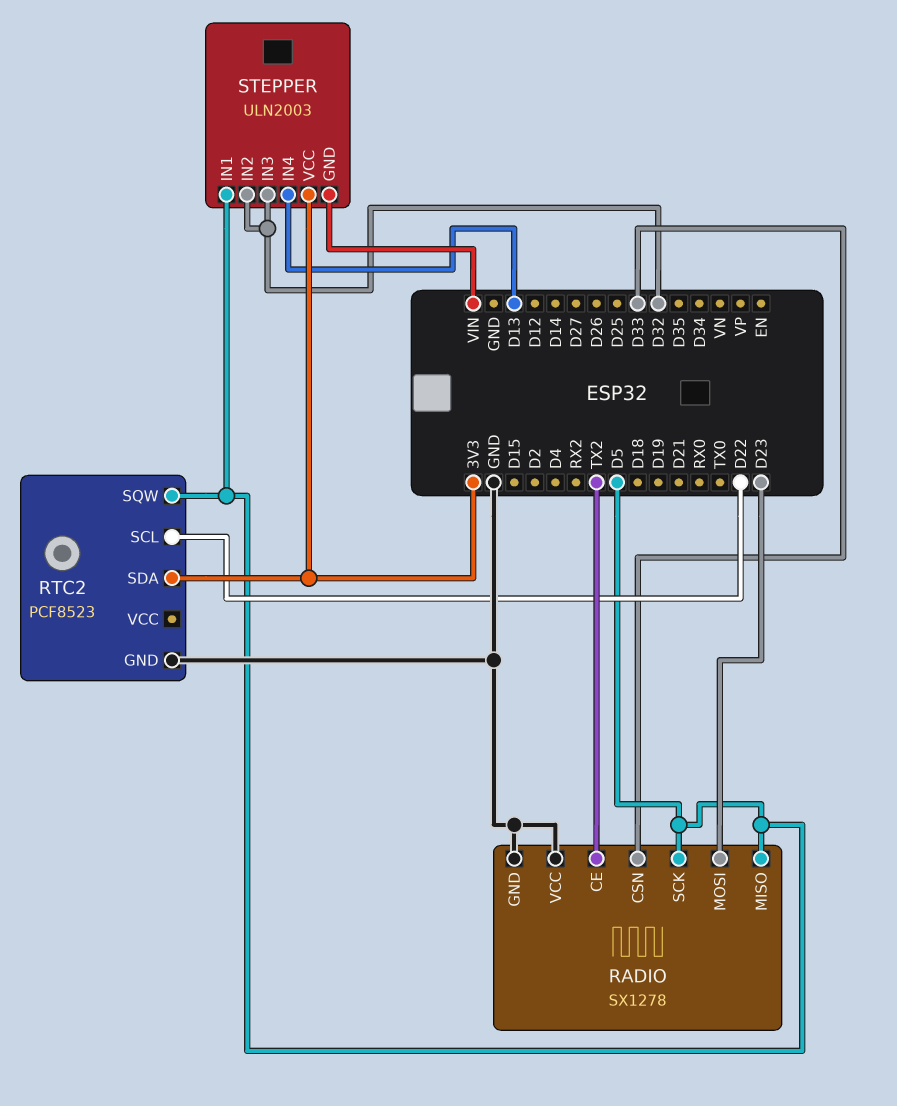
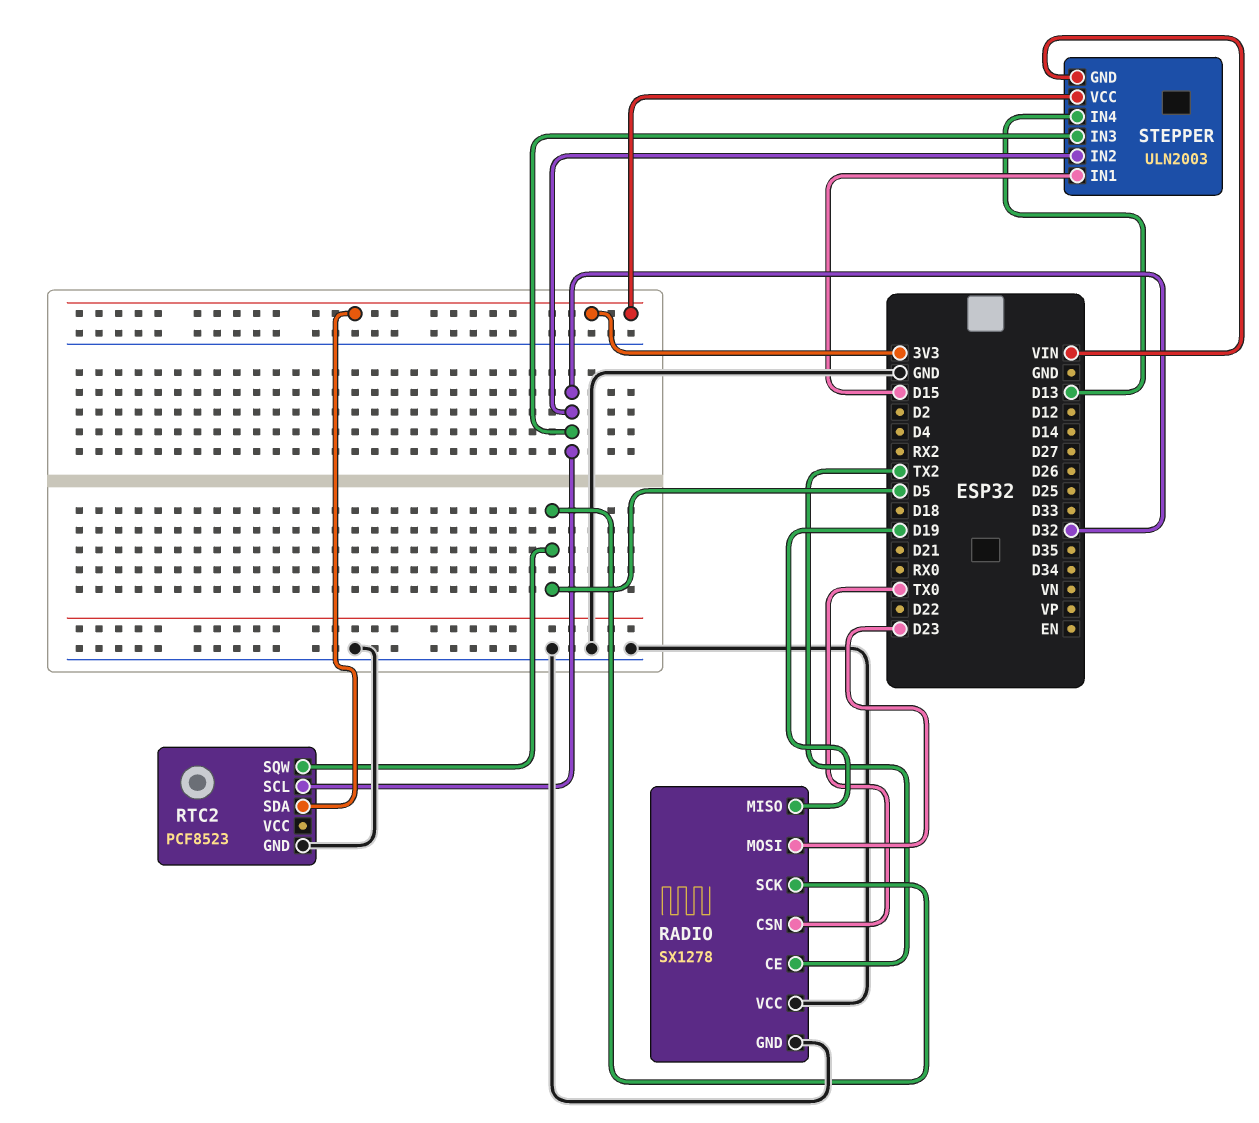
RADIO pin CSN: D33 -> TX0
RADIO pin MISO: D5 -> D19
RTC2 pin SCL: D22 -> D32
STEPPER pin IN1: D5 -> D15

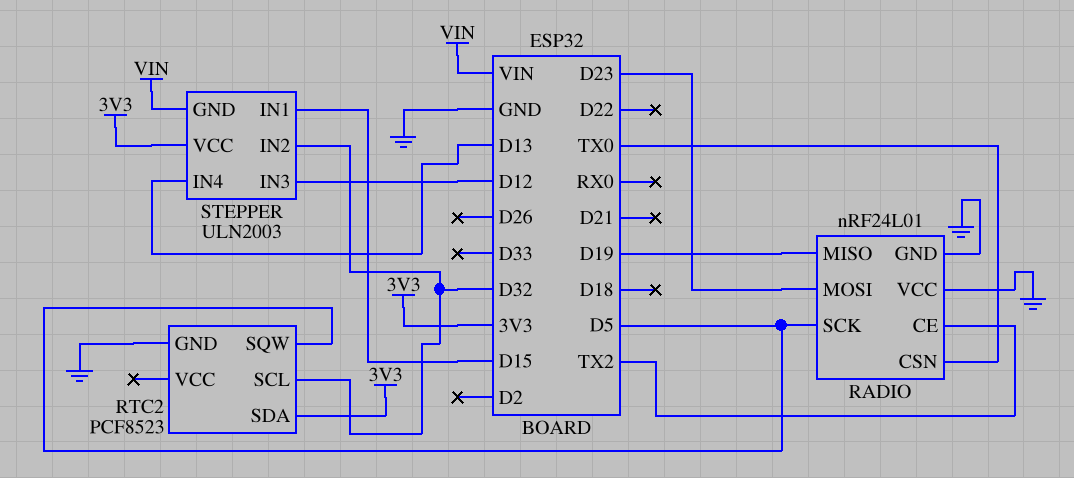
RADIO: SX1278 -> nRF24L01
STEPPER pin IN3: D32 -> D12

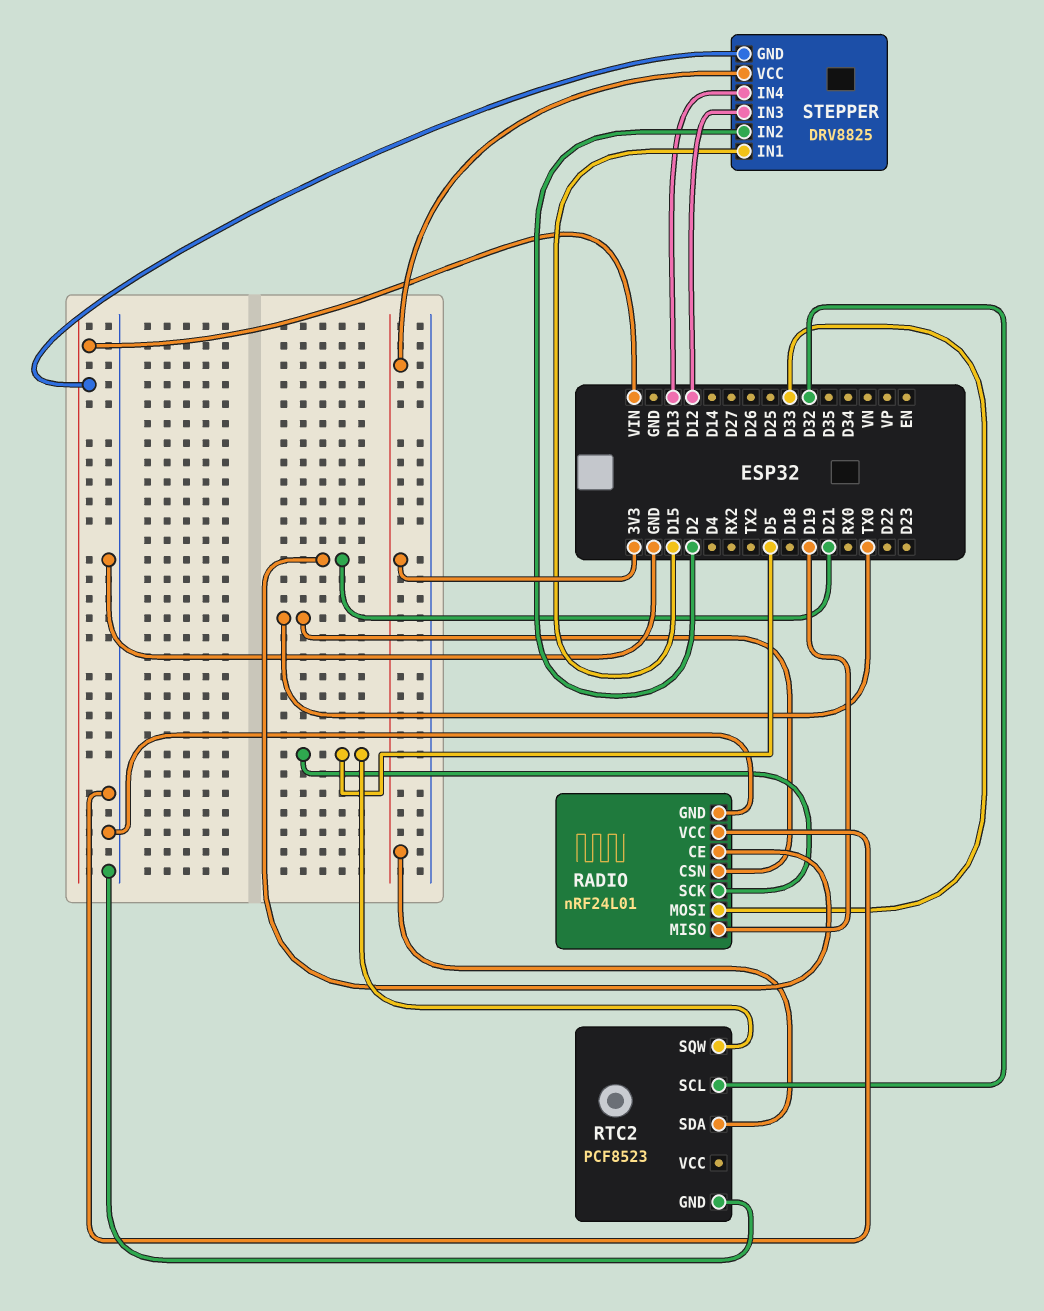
RADIO pin CE: TX2 -> D21
RADIO pin MOSI: D23 -> D33
STEPPER: ULN2003 -> DRV8825
STEPPER pin IN2: D32 -> D2

